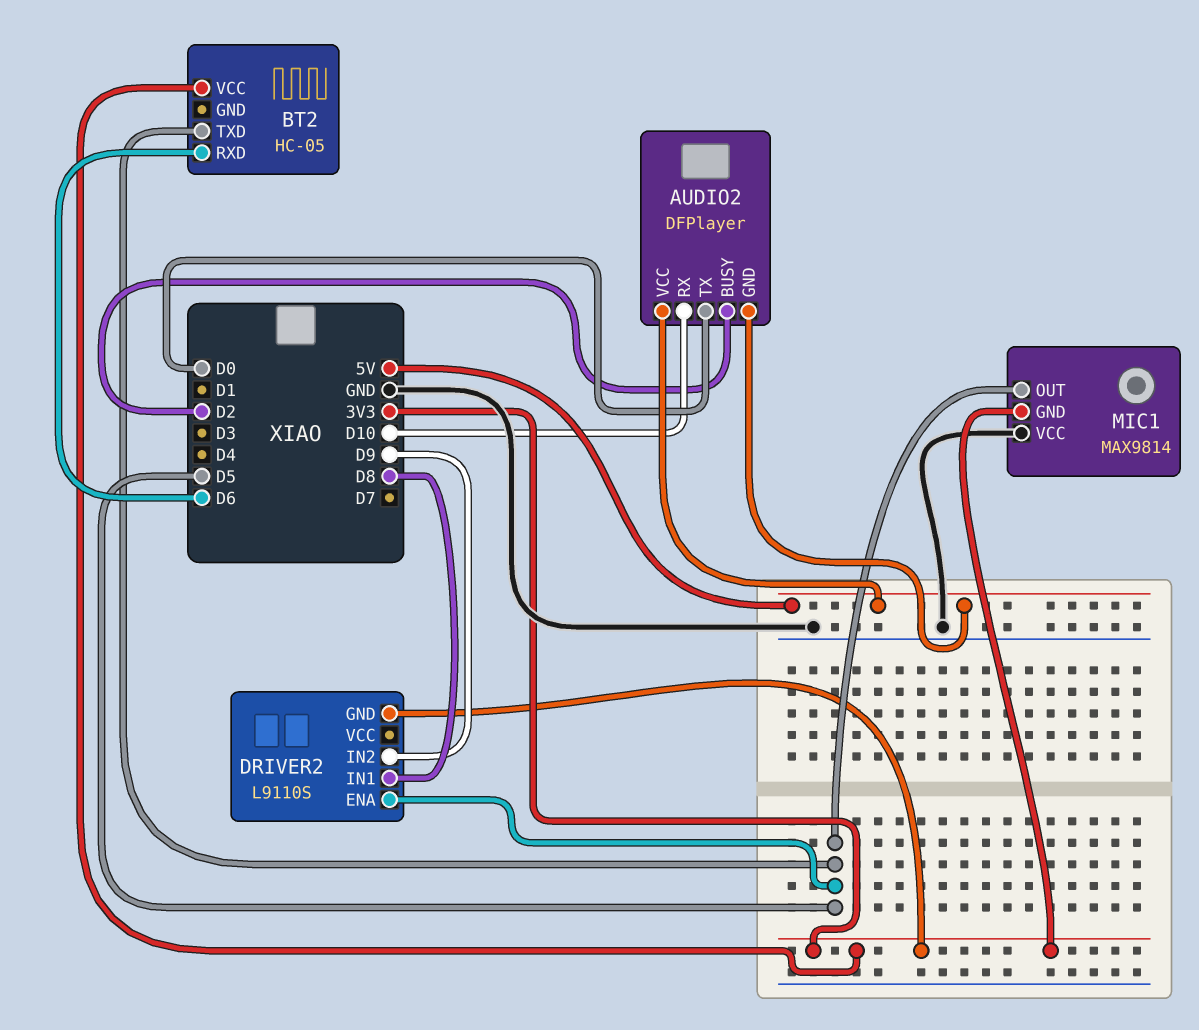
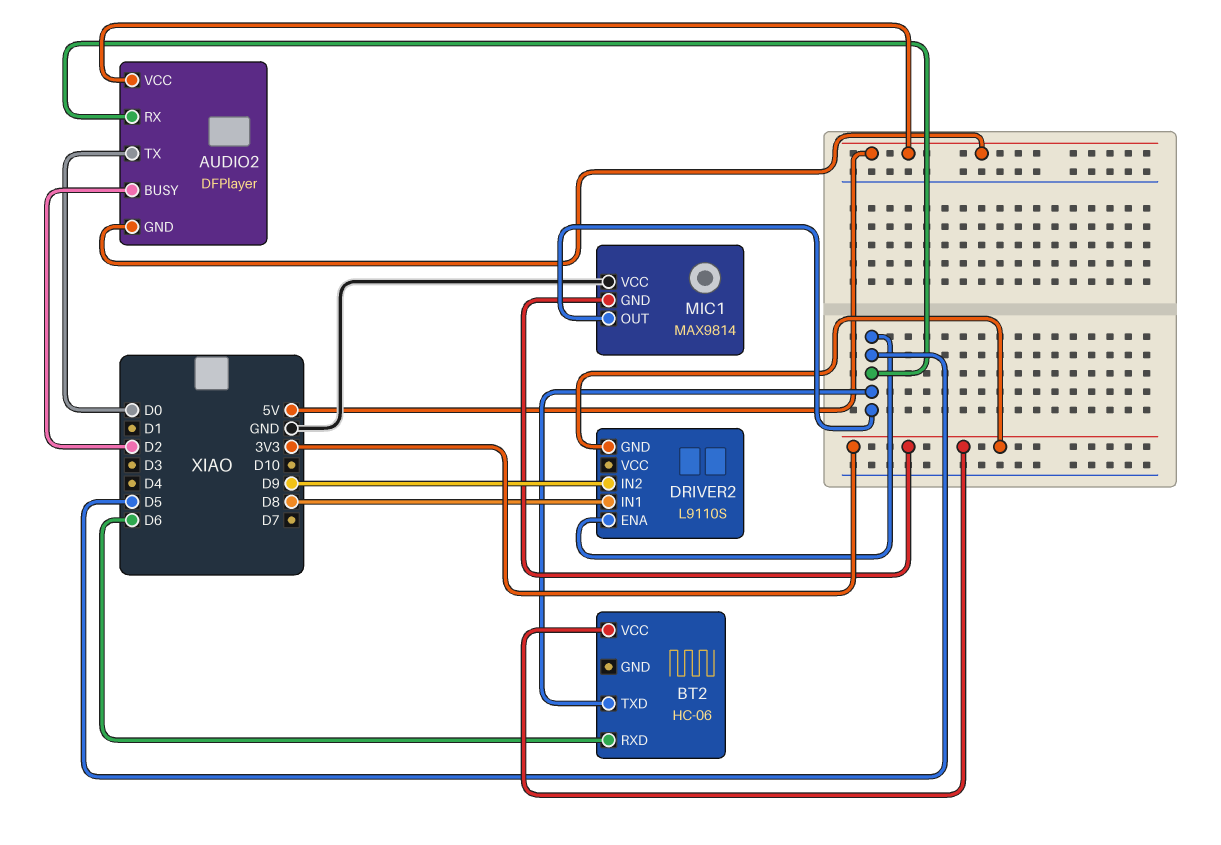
AUDIO2 pin RX: D10 -> D5
BT2: HC-05 -> HC-06

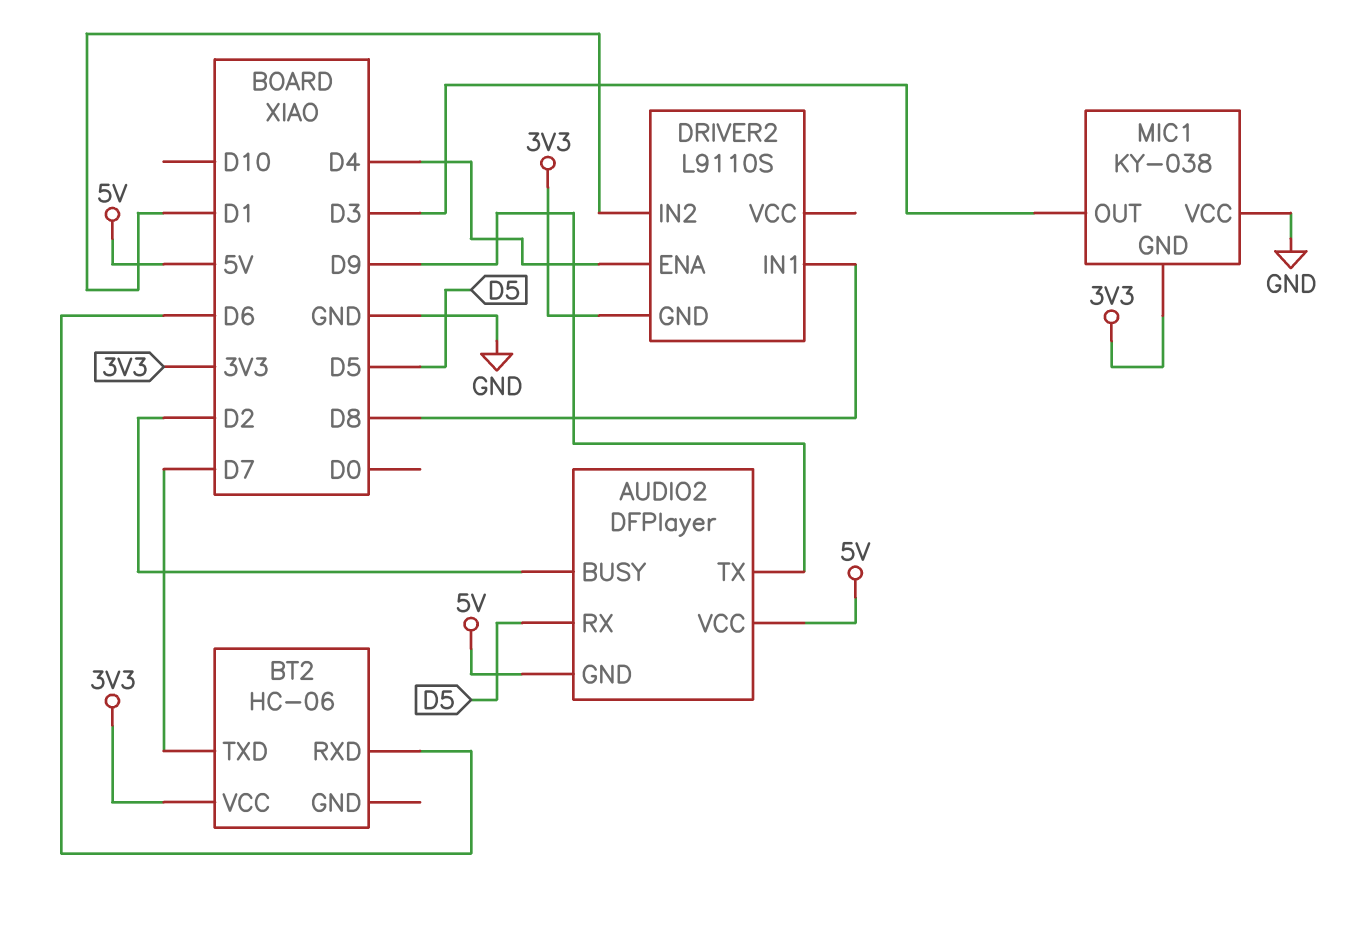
AUDIO2 pin TX: D0 -> D9
BT2 pin TXD: D5 -> D7
DRIVER2 pin ENA: D5 -> D4
DRIVER2 pin IN2: D9 -> D1
MIC1: MAX9814 -> KY-038
MIC1 pin OUT: D5 -> D3

